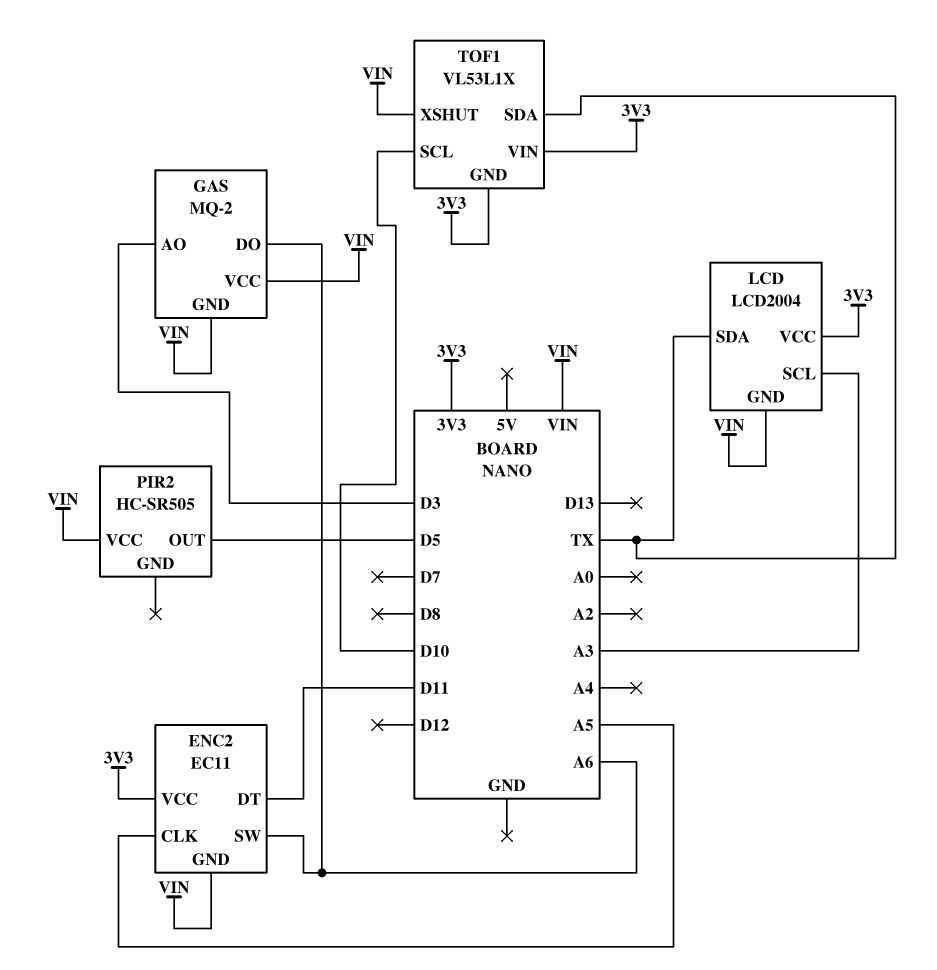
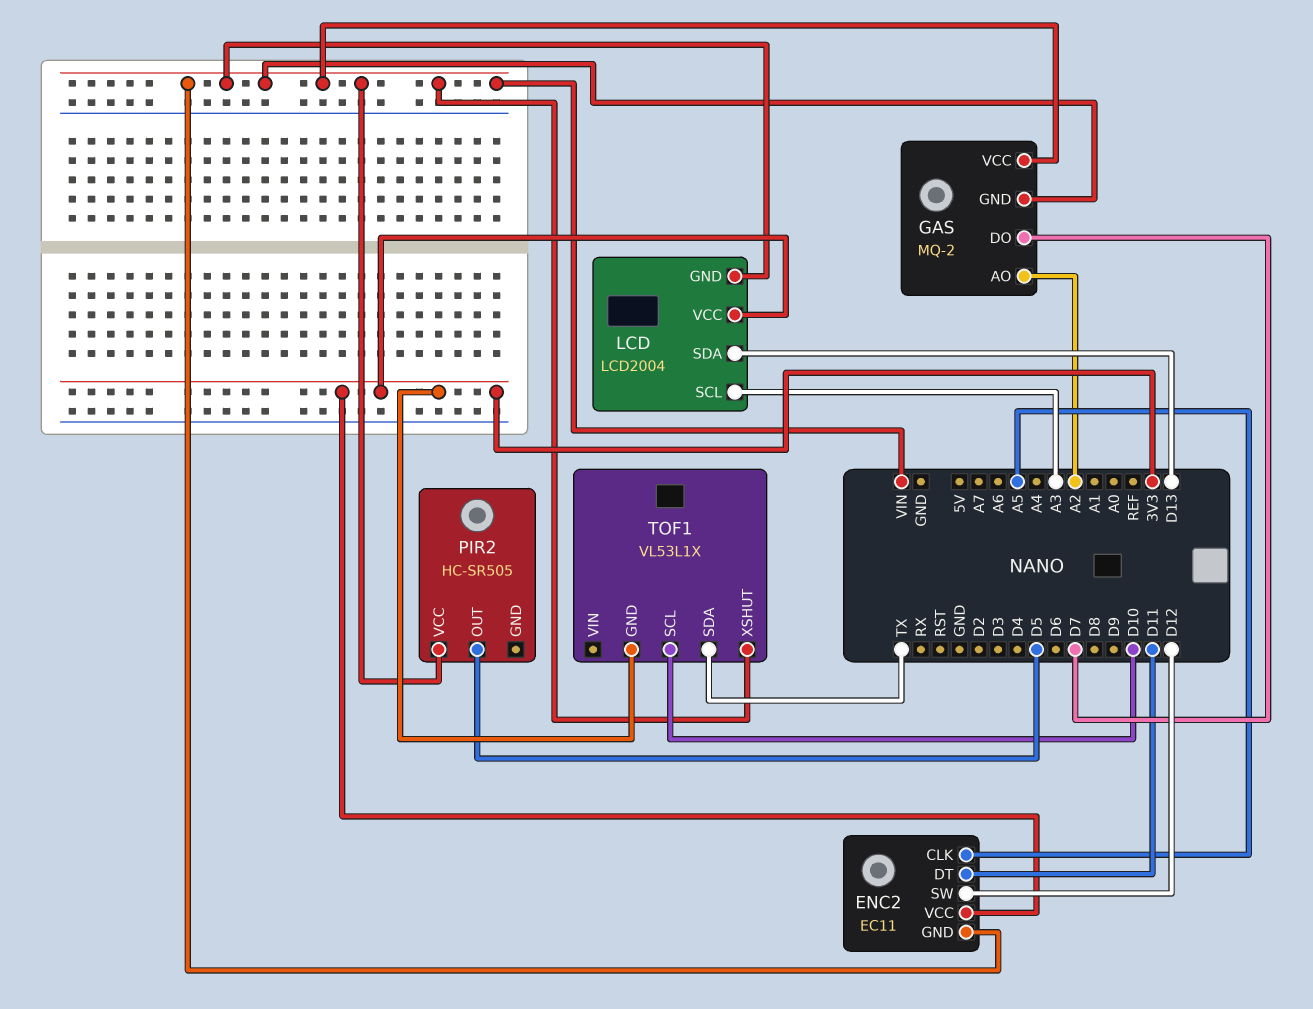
ENC2 pin SW: A6 -> D12
GAS pin AO: D3 -> A2
GAS pin DO: A6 -> D7
LCD pin SDA: TX -> D13
TOF1 pin VIN: 3V3 -> none

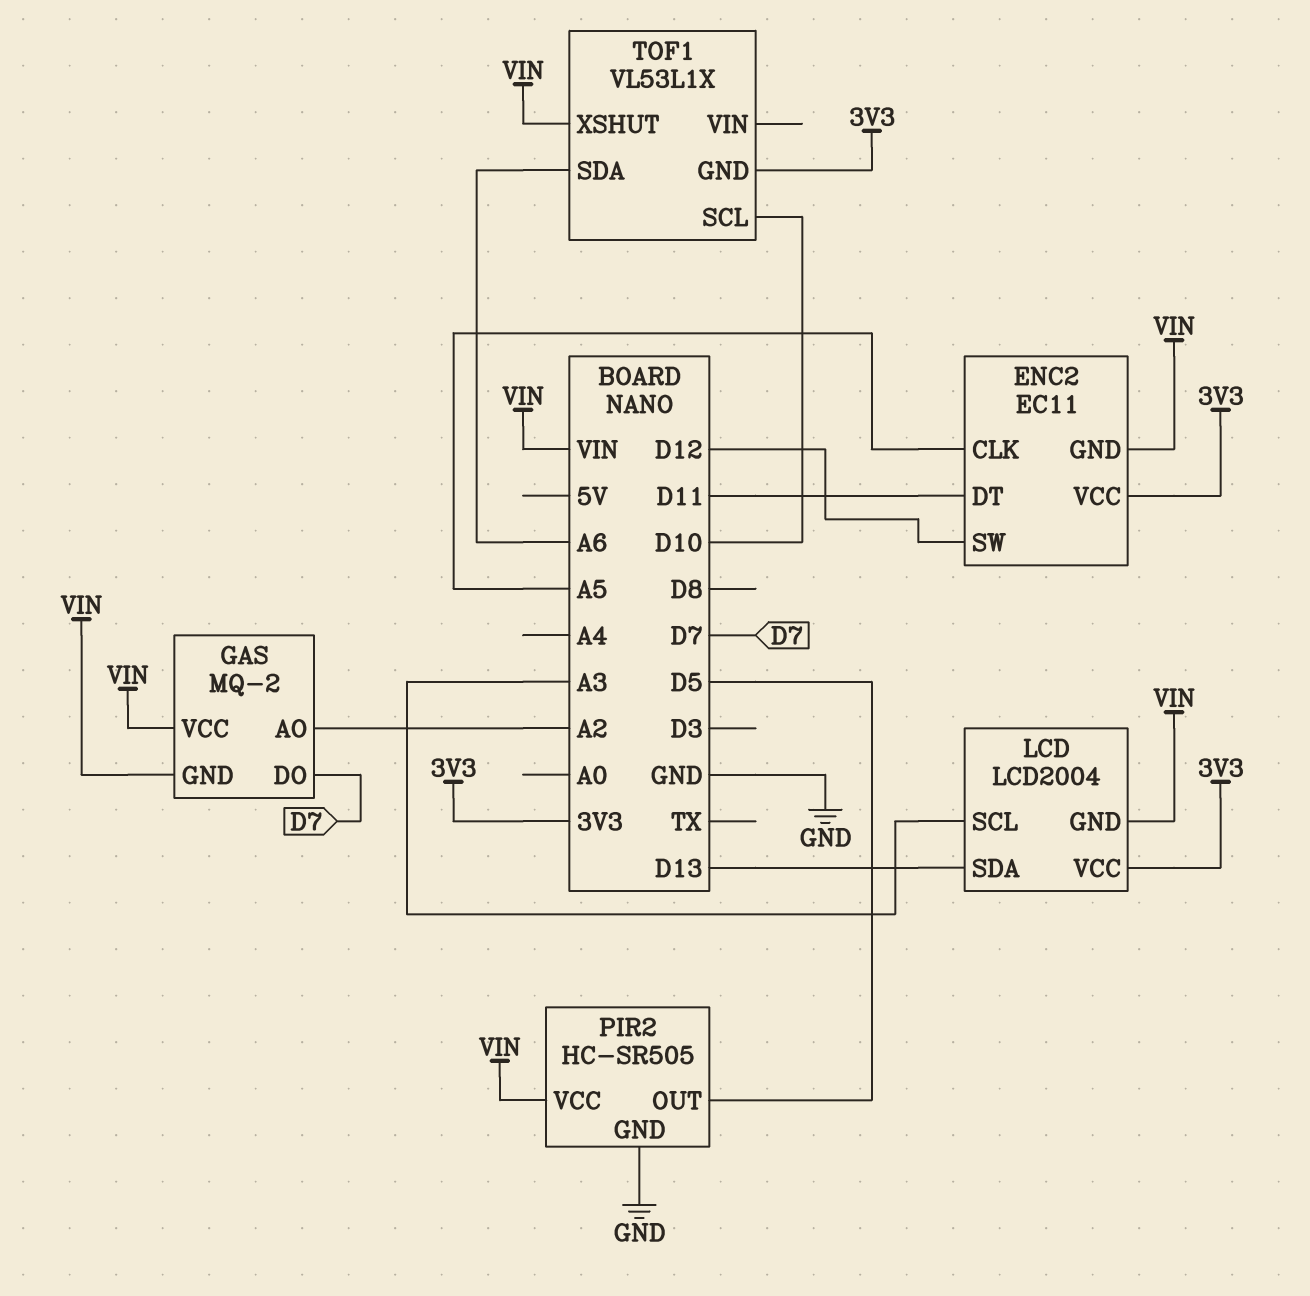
PIR2 pin GND: none -> GND
TOF1 pin SDA: TX -> A6

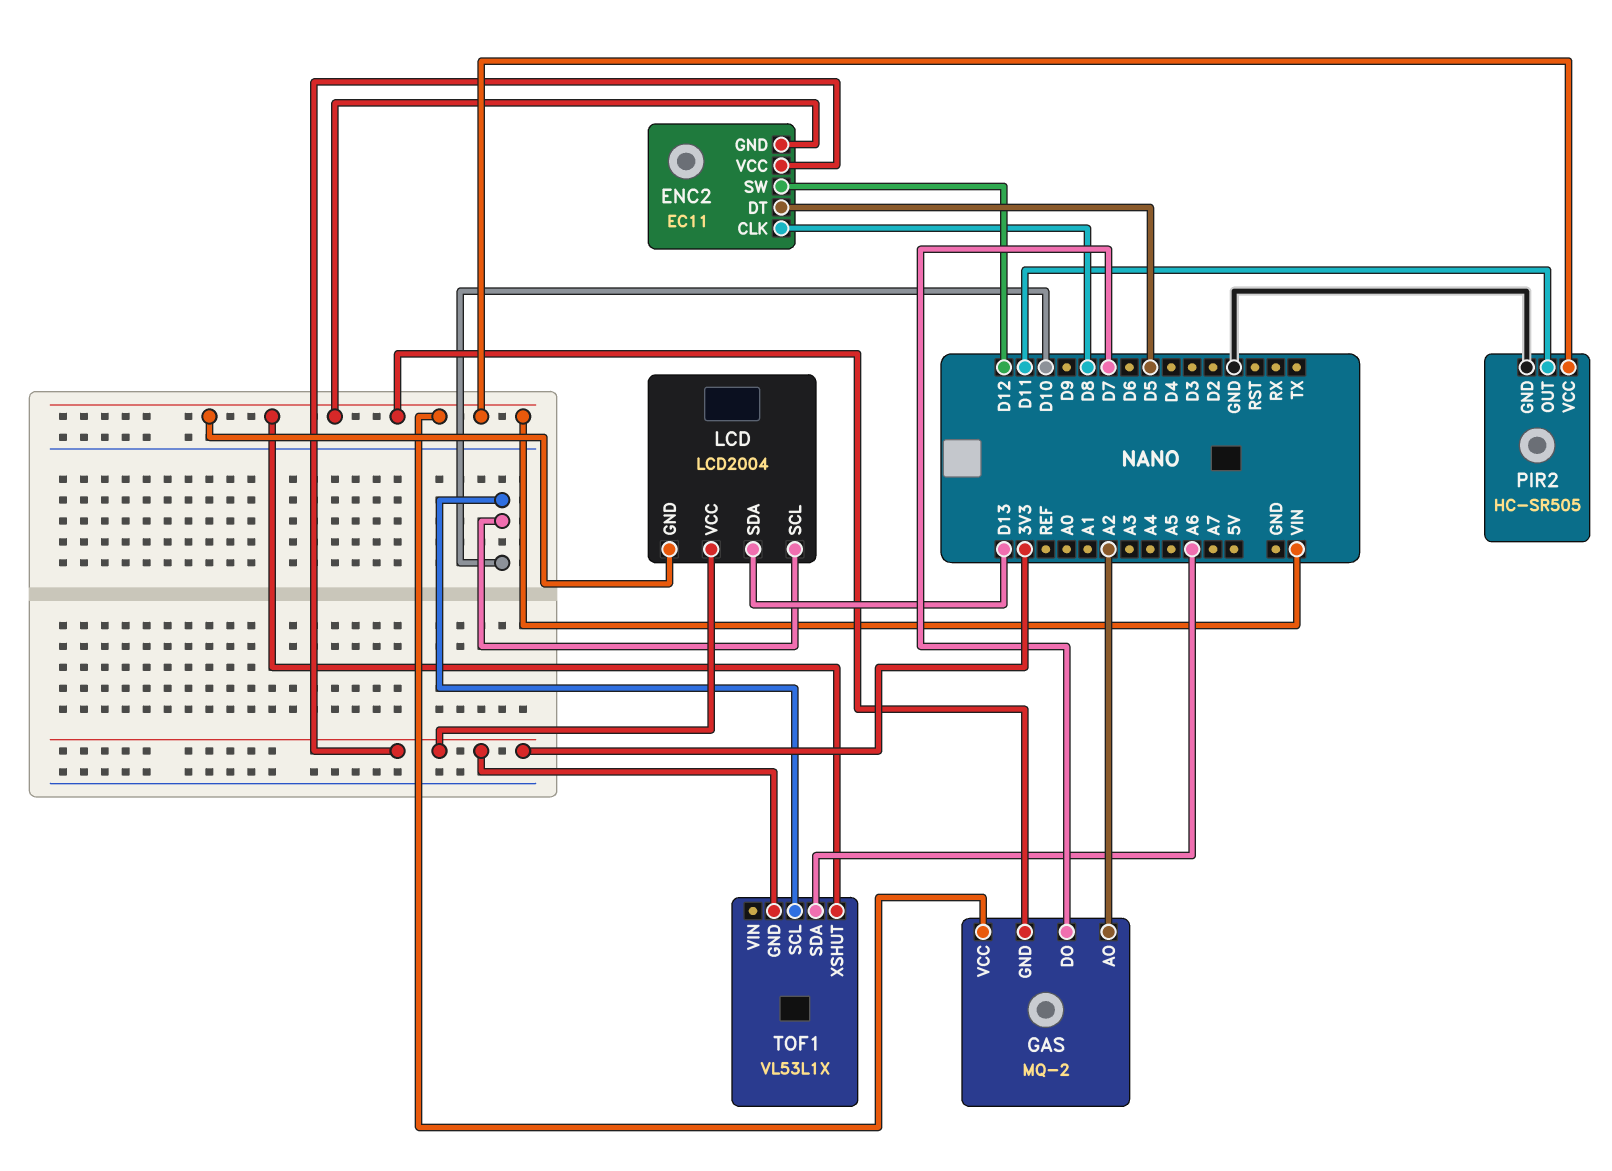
ENC2 pin CLK: A5 -> D8
ENC2 pin DT: D11 -> D5
LCD pin SCL: A3 -> D10
PIR2 pin OUT: D5 -> D11

